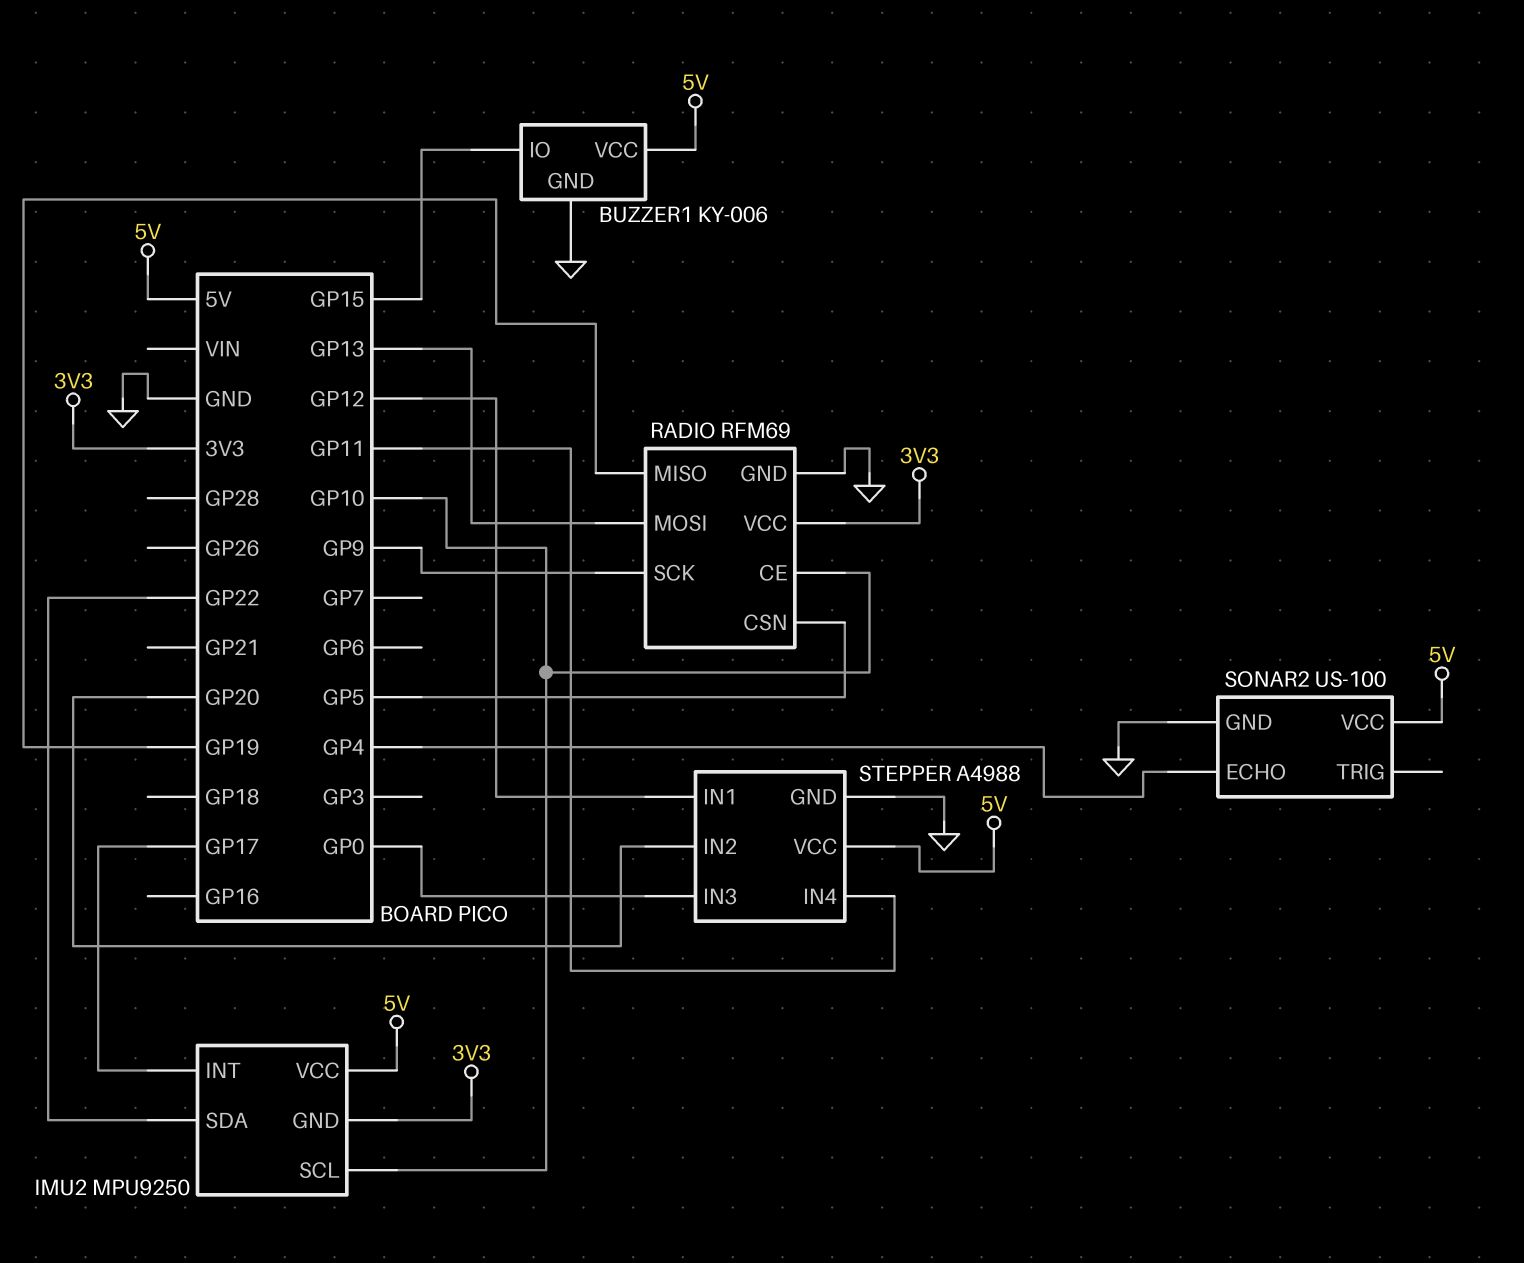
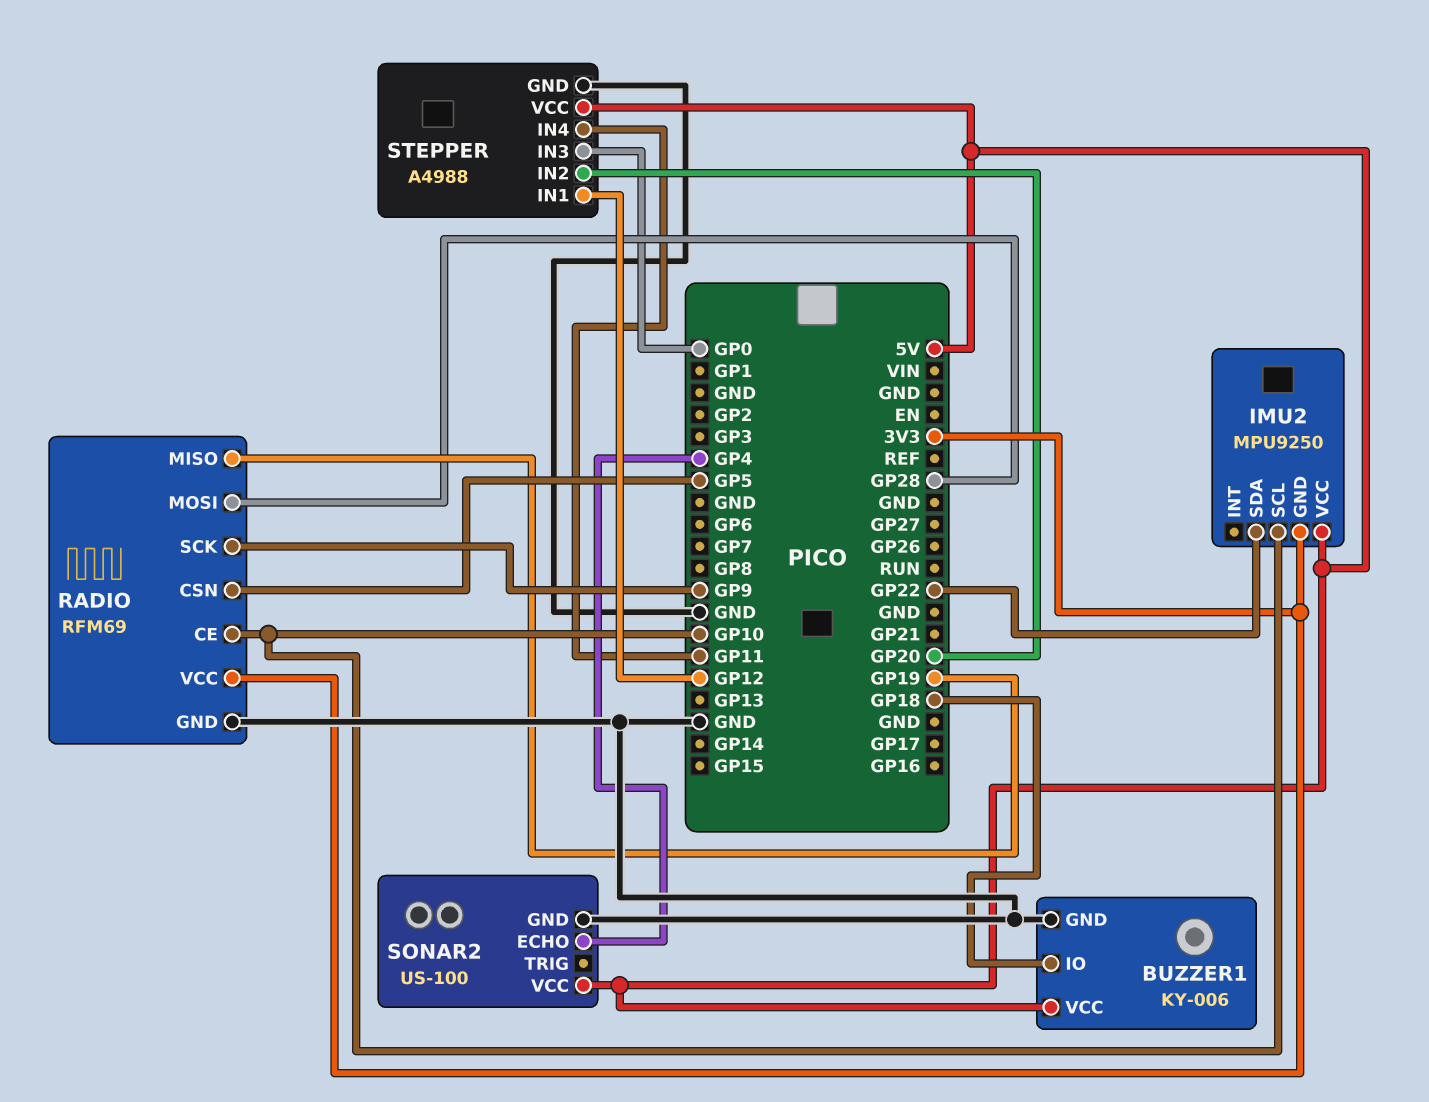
BUZZER1 pin IO: GP15 -> GP18
IMU2 pin INT: GP17 -> none
RADIO pin MOSI: GP13 -> GP28

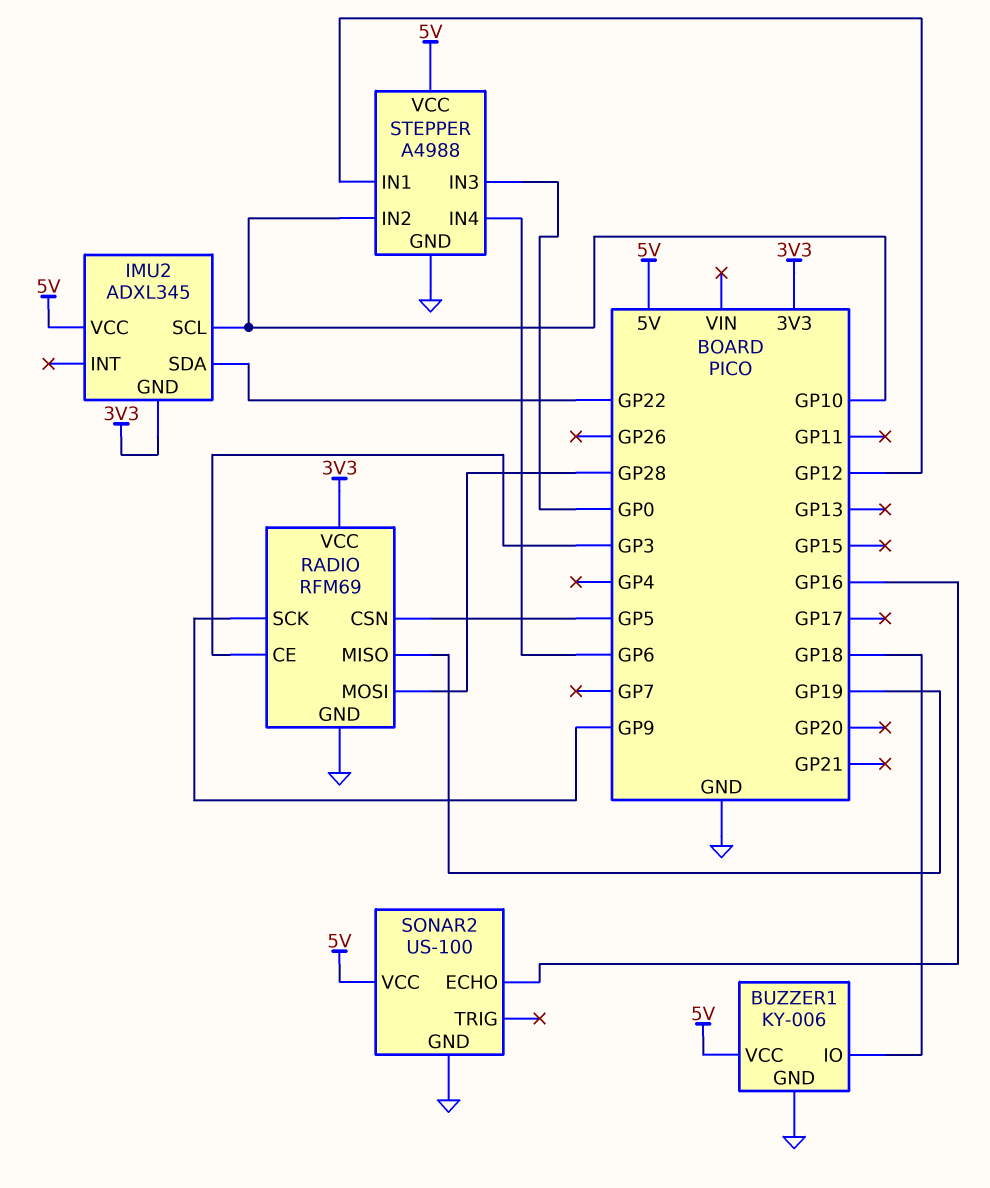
IMU2: MPU9250 -> ADXL345
RADIO pin CE: GP10 -> GP3
SONAR2 pin ECHO: GP4 -> GP16
STEPPER pin IN2: GP20 -> GP10
STEPPER pin IN4: GP11 -> GP6

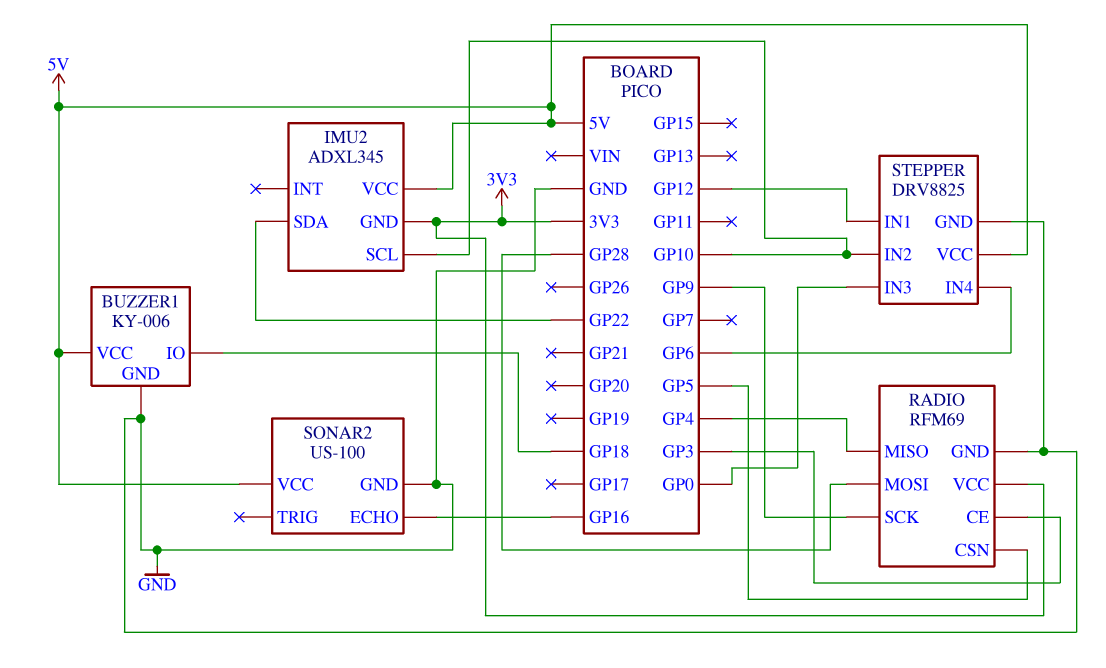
RADIO pin MISO: GP19 -> GP4
STEPPER: A4988 -> DRV8825

